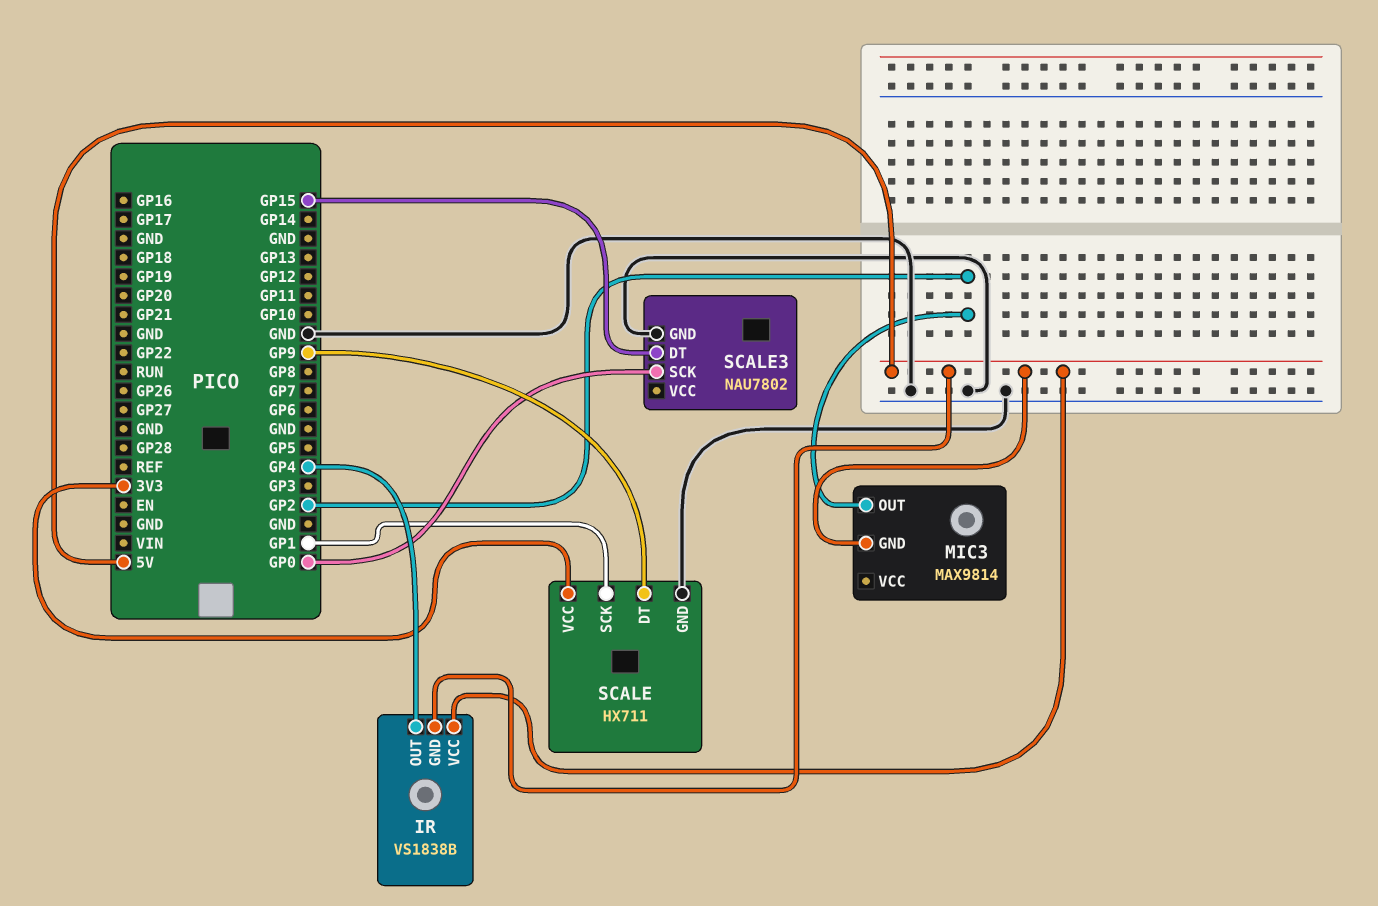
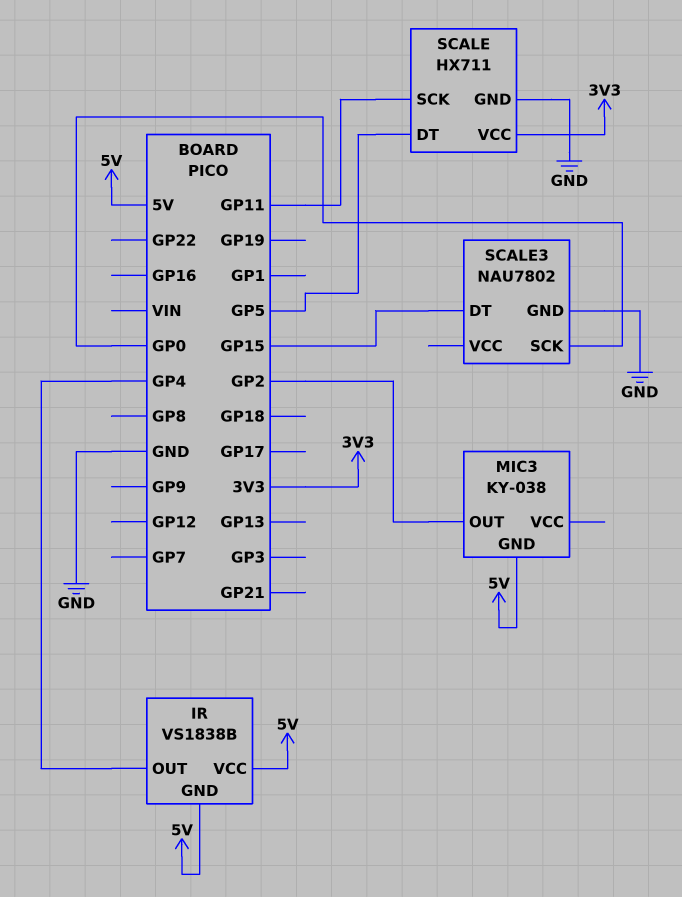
MIC3: MAX9814 -> KY-038
SCALE pin DT: GP9 -> GP5
SCALE pin SCK: GP1 -> GP11

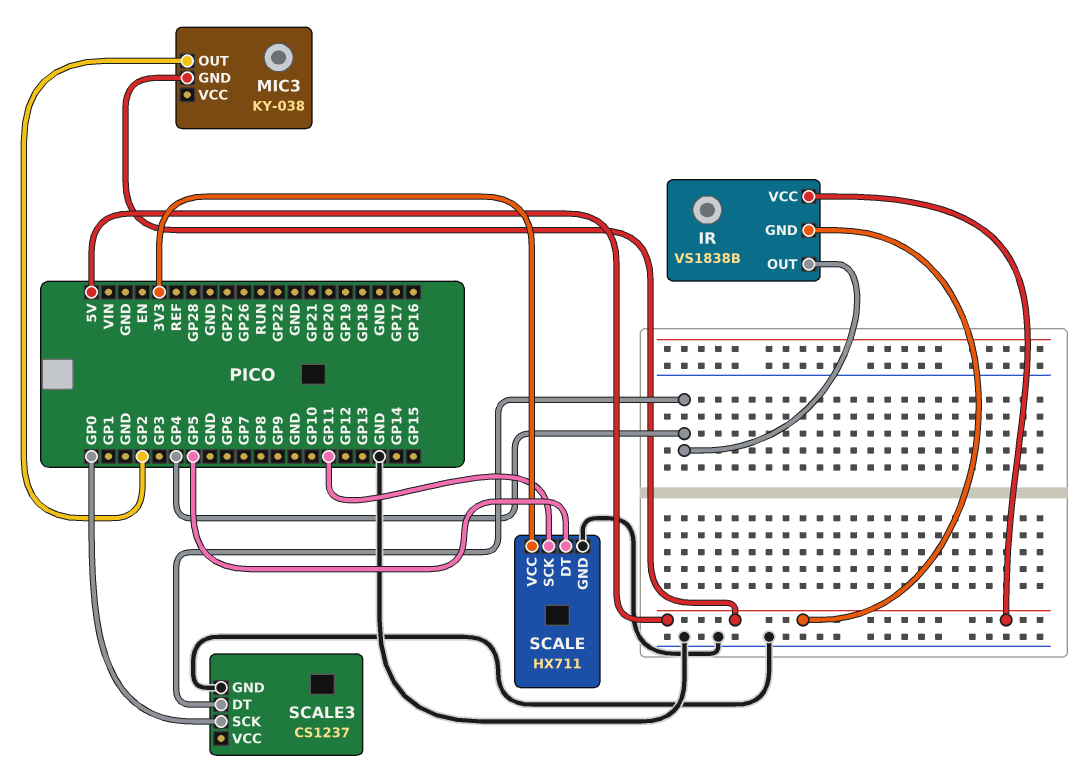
SCALE3: NAU7802 -> CS1237
SCALE3 pin DT: GP15 -> GP4

